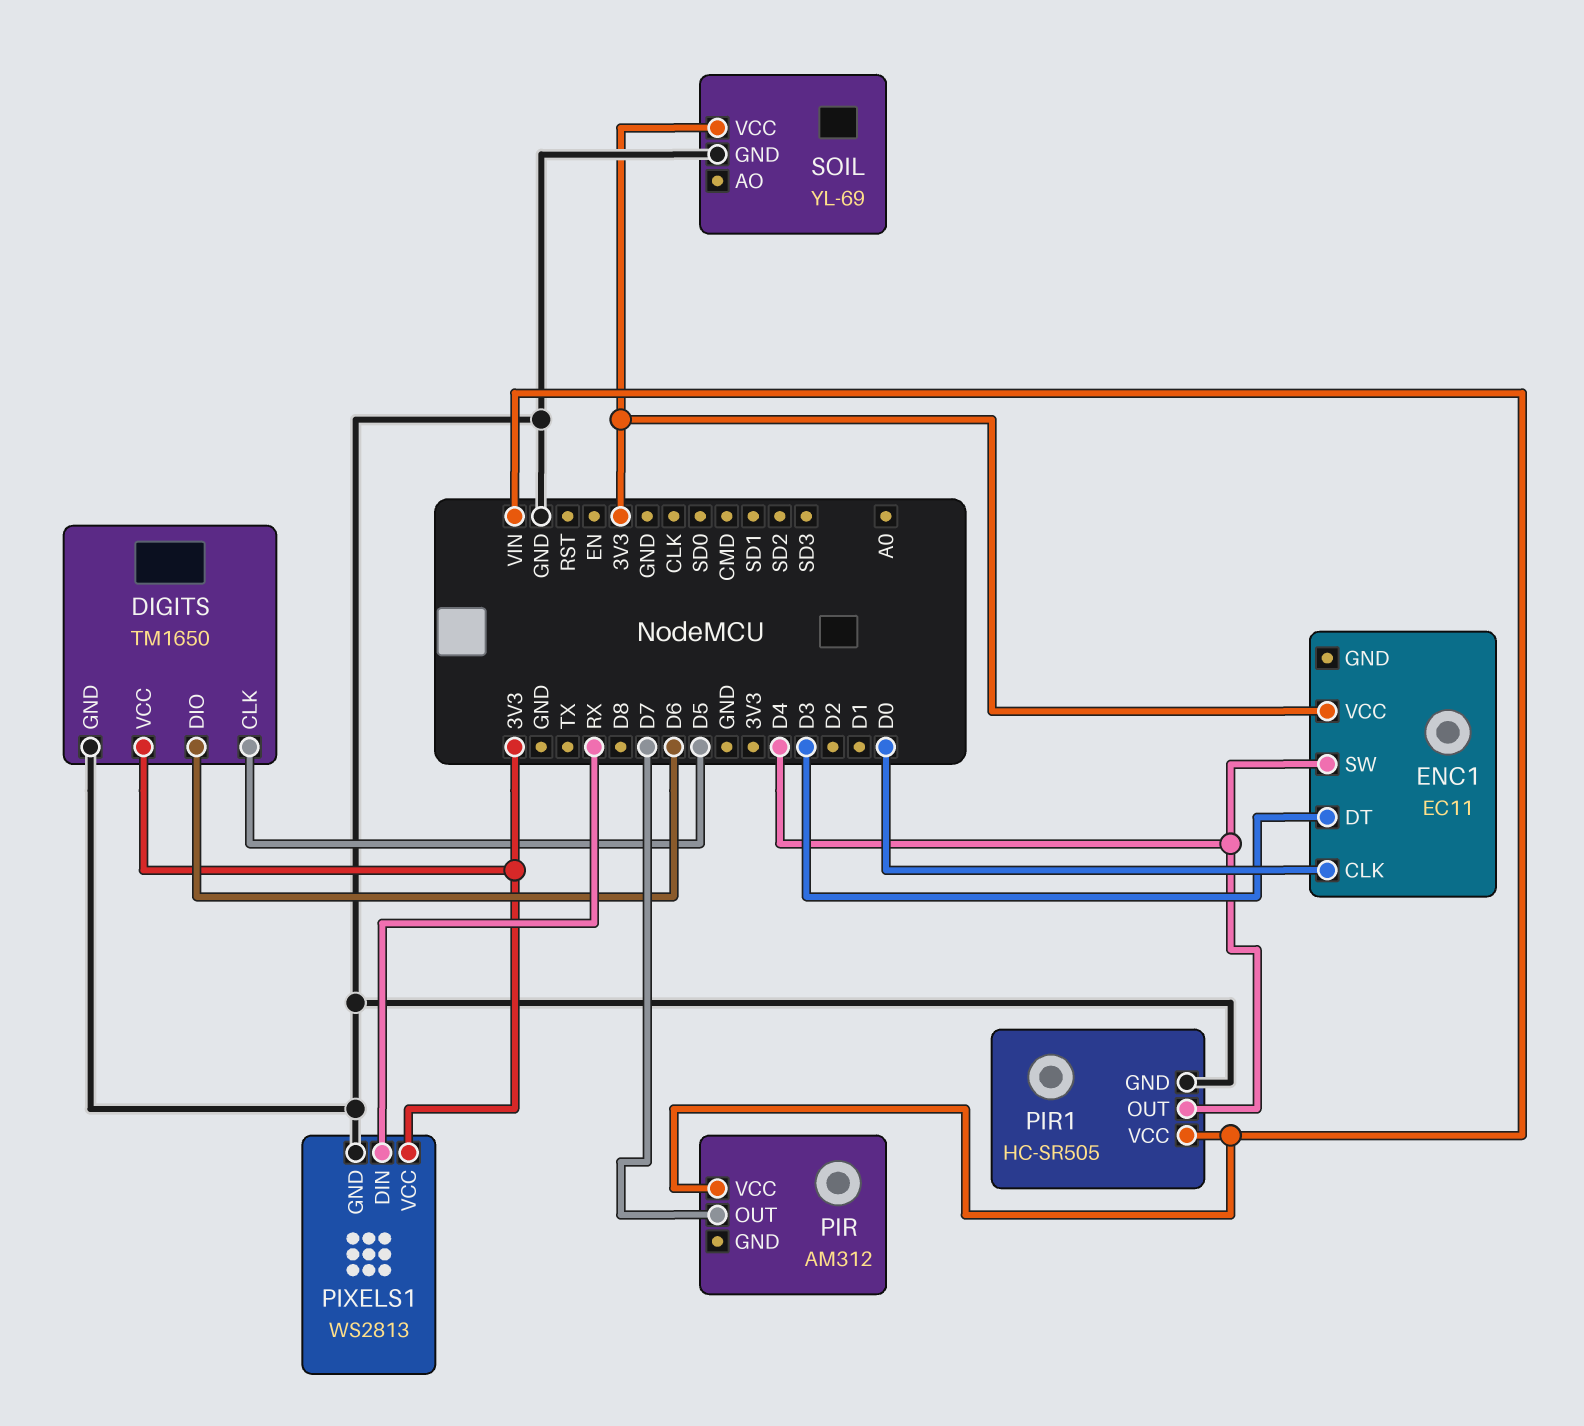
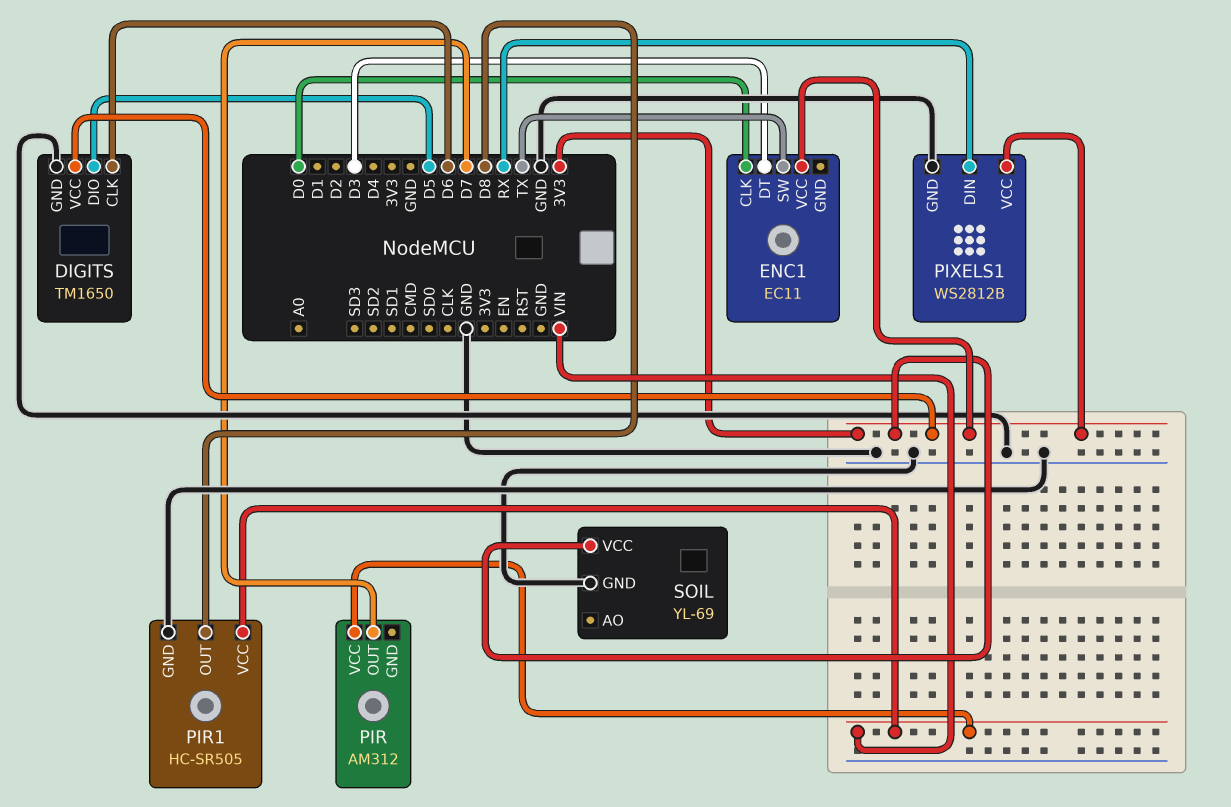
DIGITS pin CLK: D5 -> D6
DIGITS pin DIO: D6 -> D5
ENC1 pin SW: D4 -> TX
PIR1 pin OUT: D4 -> D8
PIXELS1: WS2813 -> WS2812B

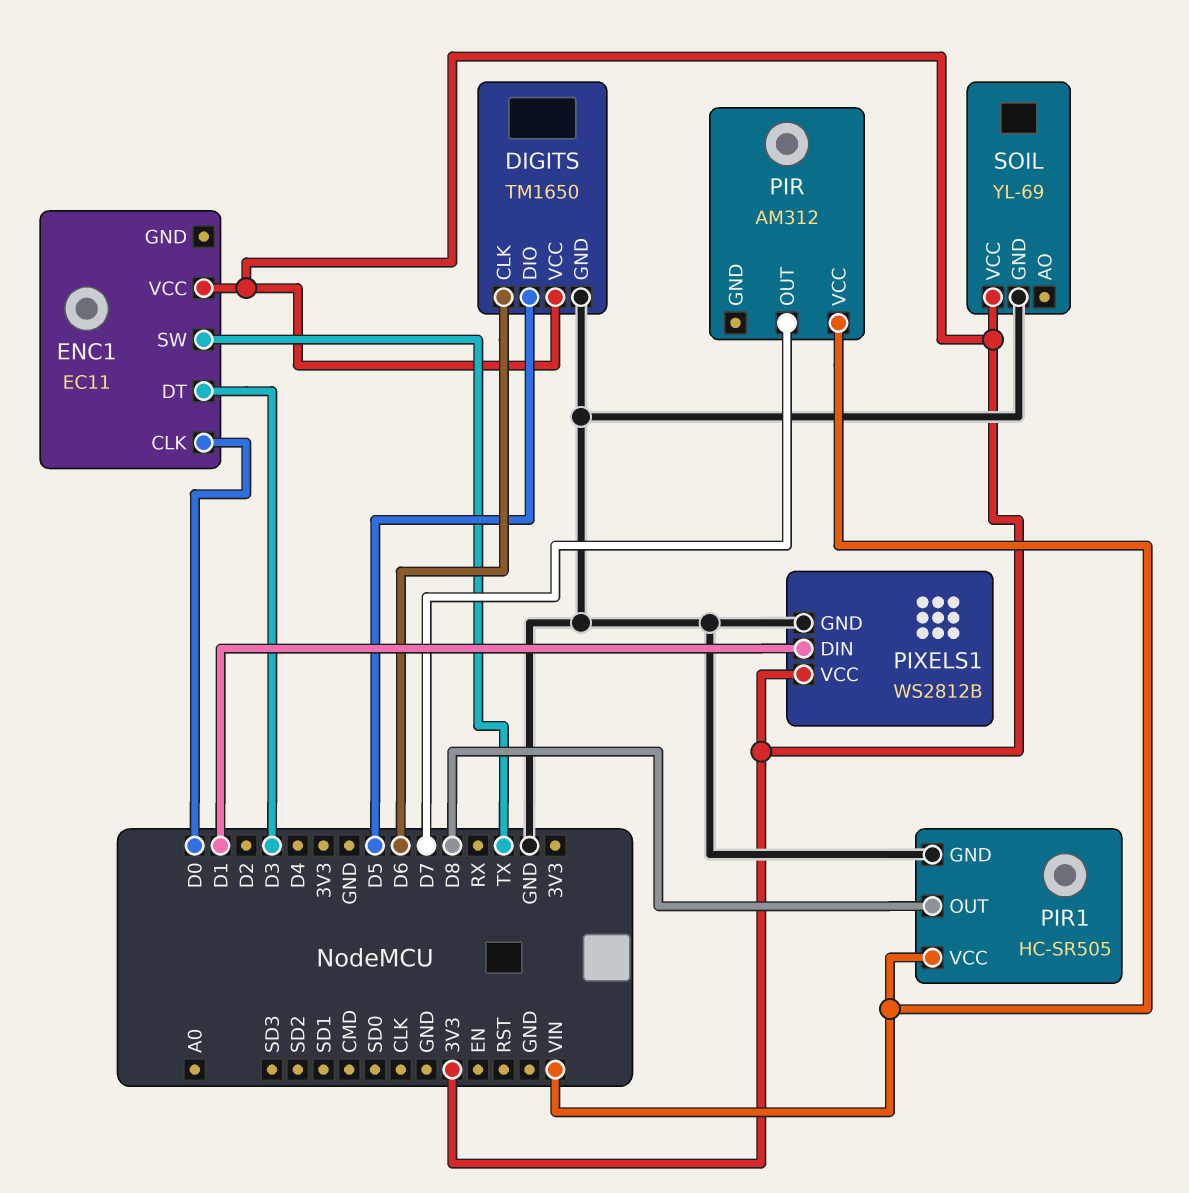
PIXELS1 pin DIN: RX -> D1

